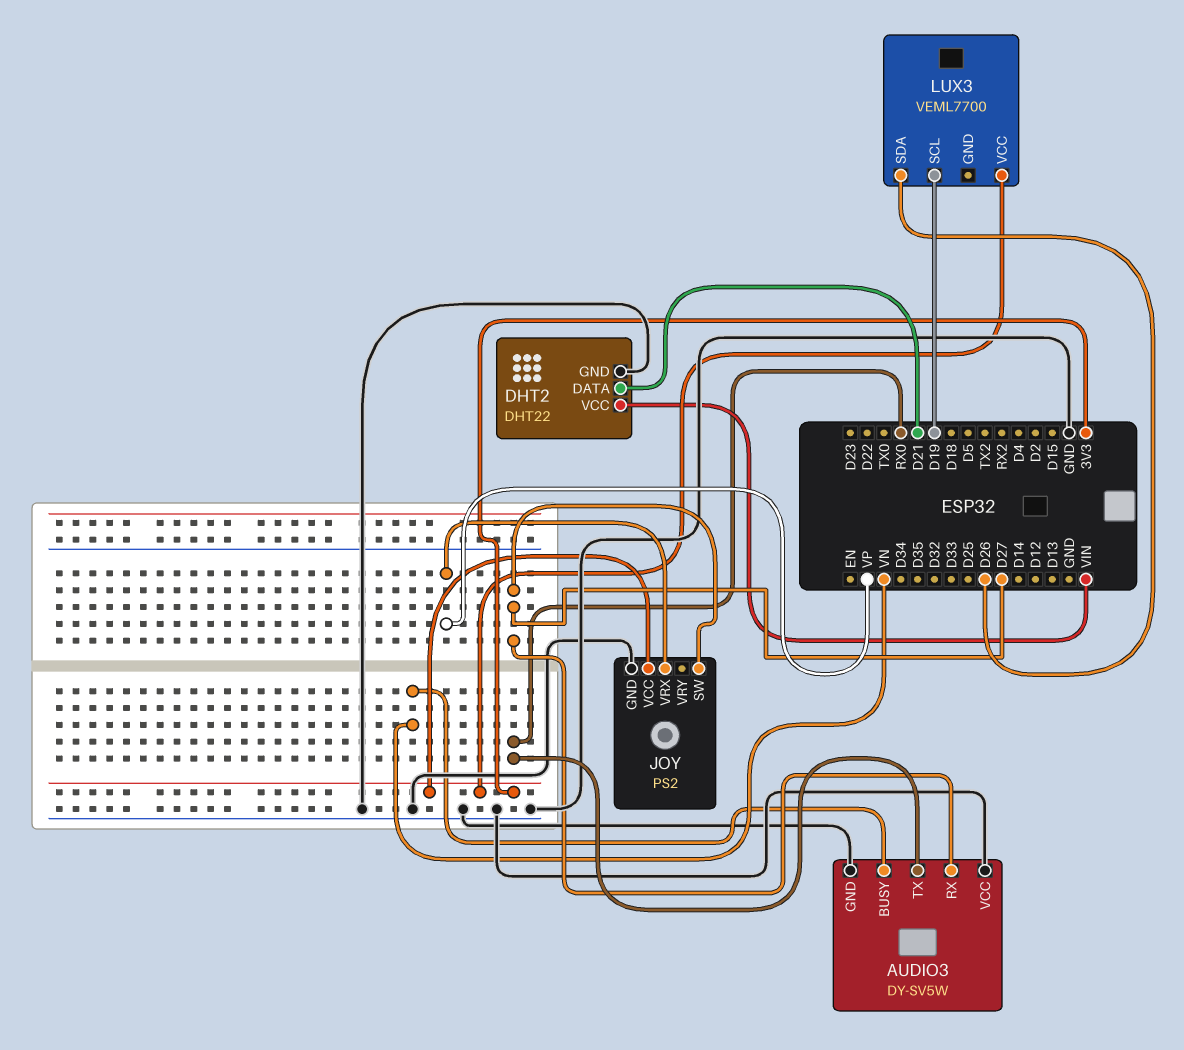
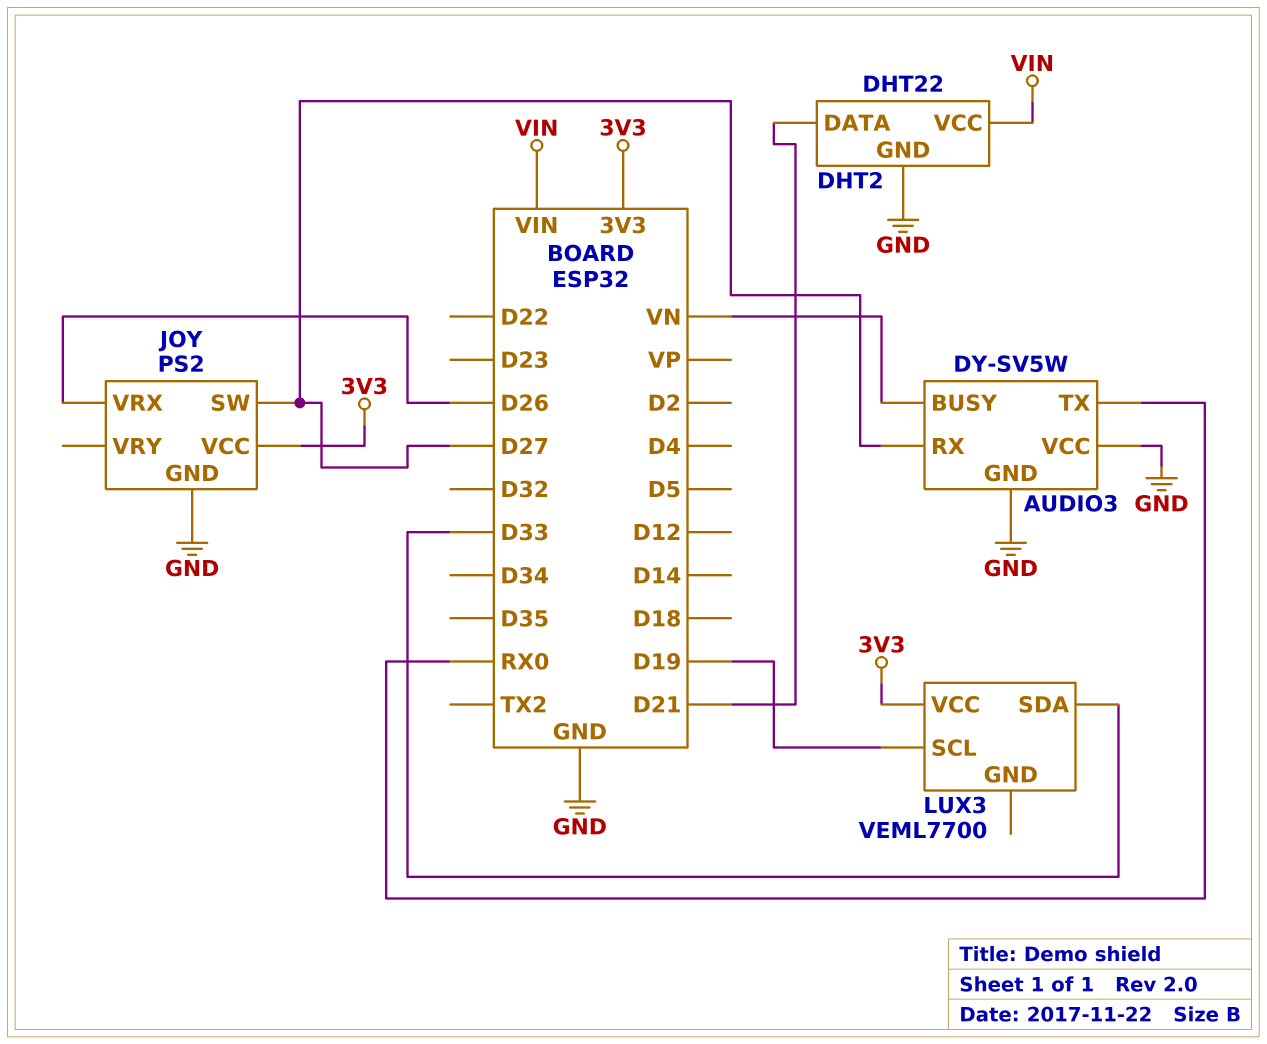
JOY pin VRX: VP -> D26
LUX3 pin SDA: D26 -> D33

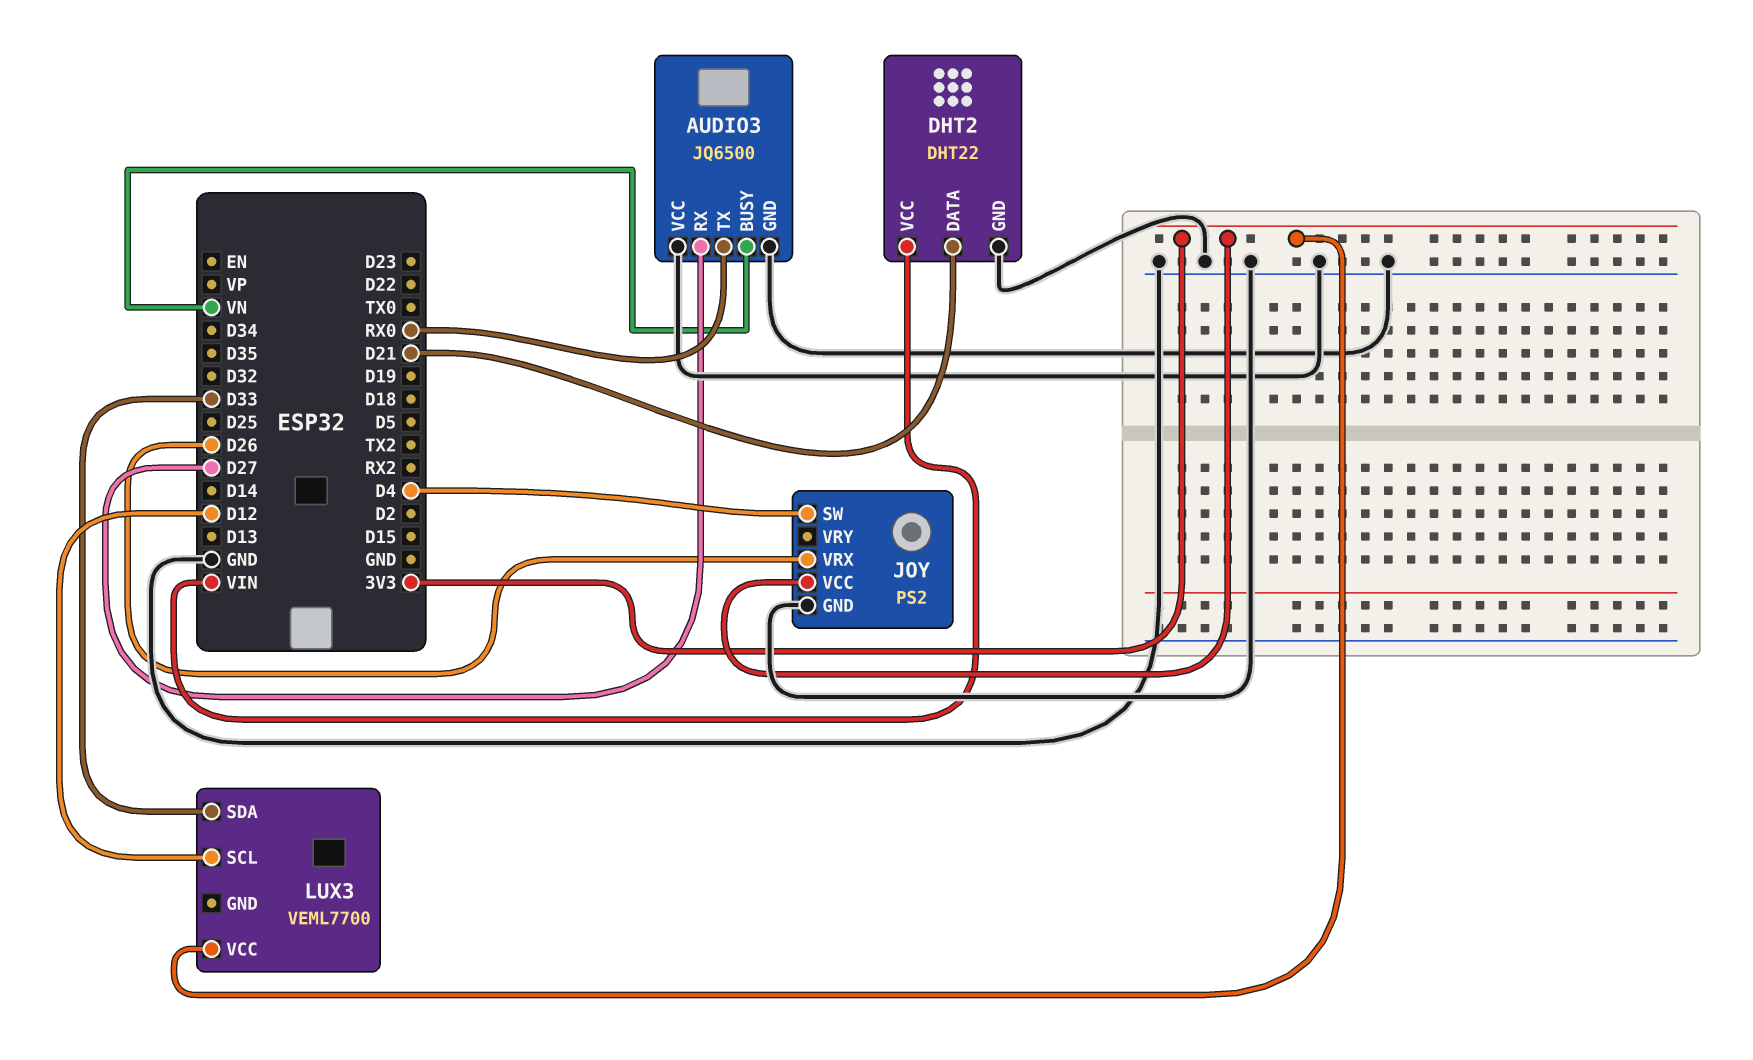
AUDIO3: DY-SV5W -> JQ6500
JOY pin SW: D27 -> D4
LUX3 pin SCL: D19 -> D12

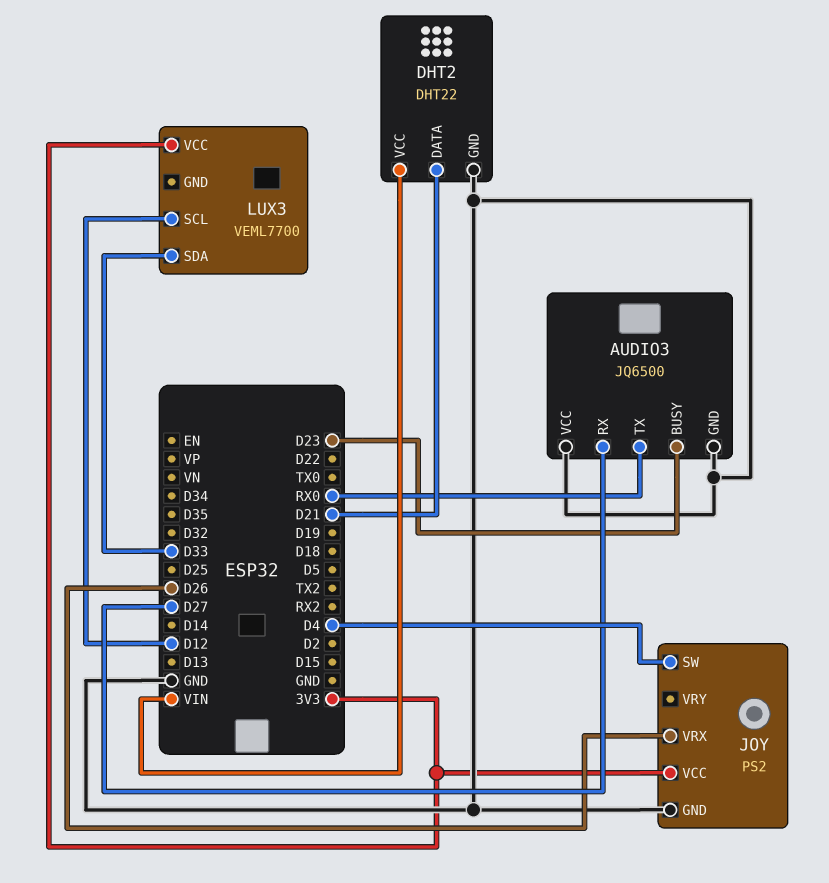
AUDIO3 pin BUSY: VN -> D23

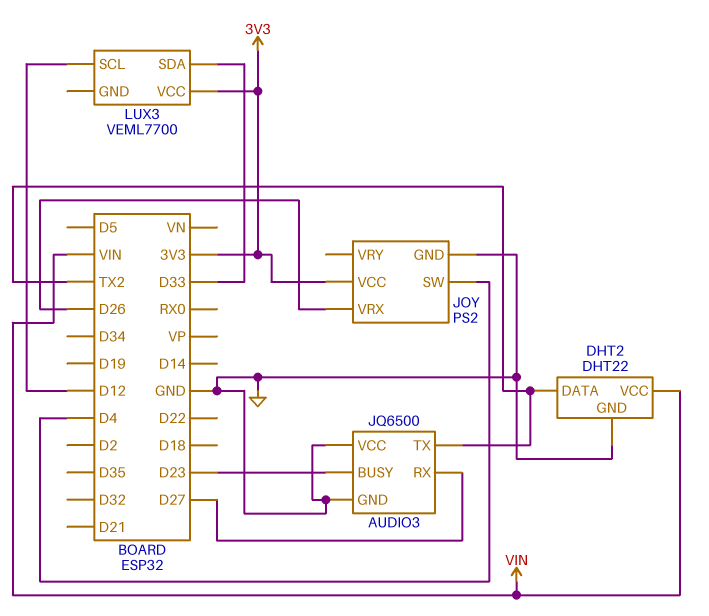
AUDIO3 pin TX: RX0 -> TX2
DHT2 pin DATA: D21 -> TX2

